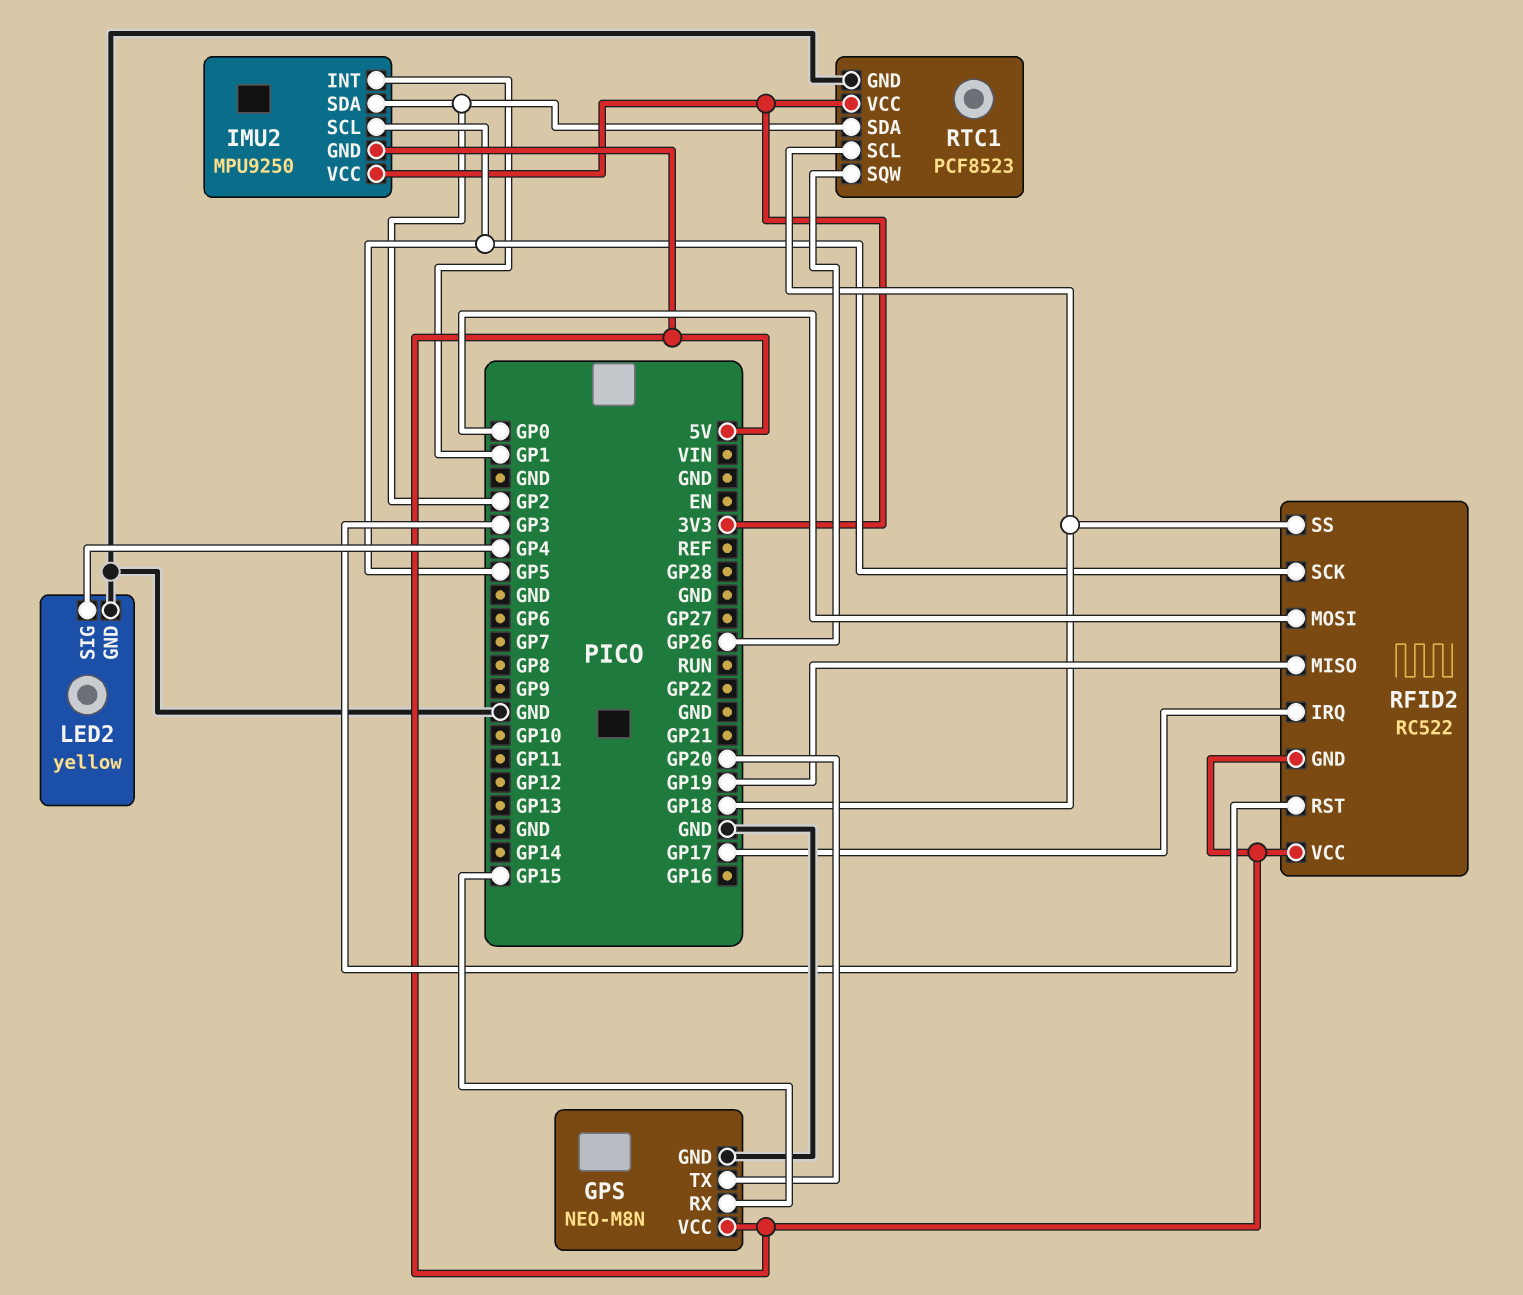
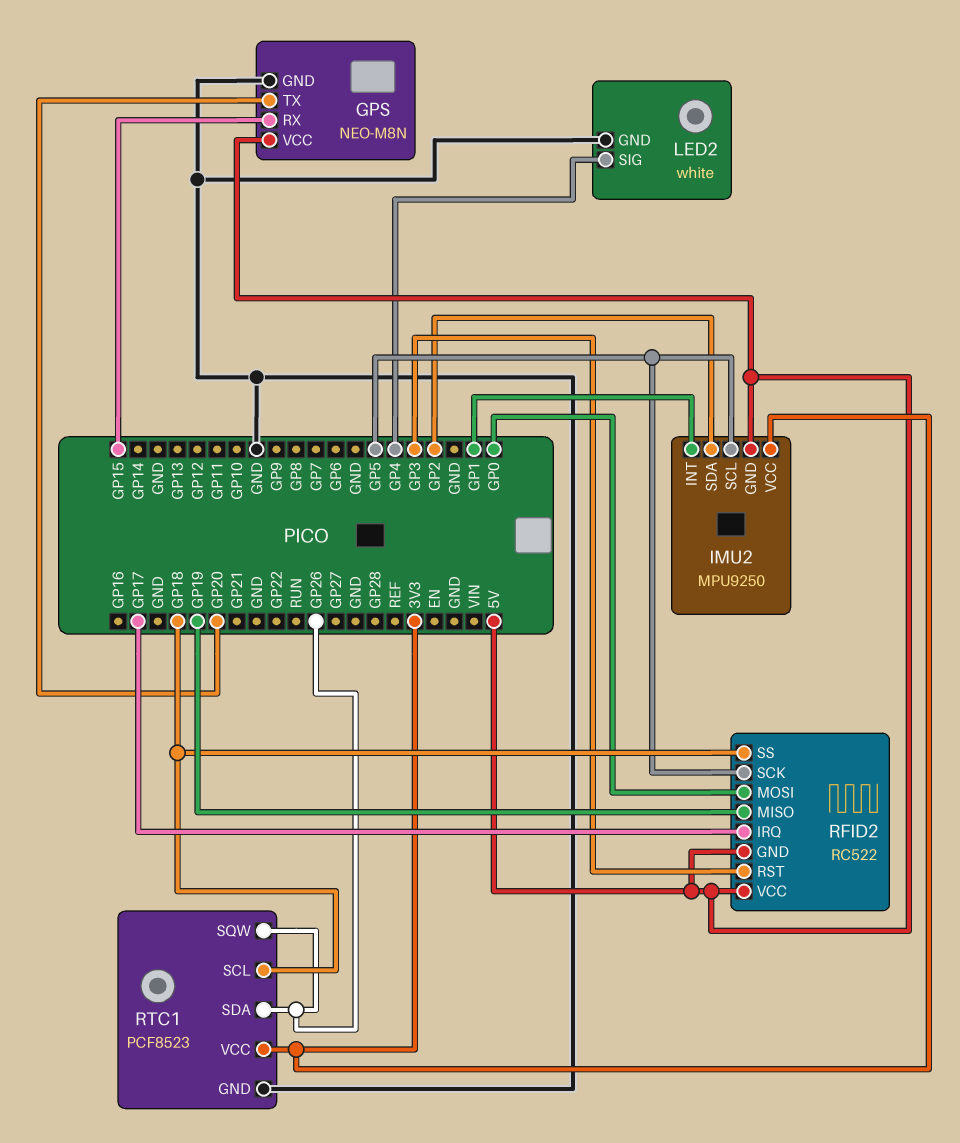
LED2: yellow -> white
RTC1 pin SDA: GP2 -> GP26

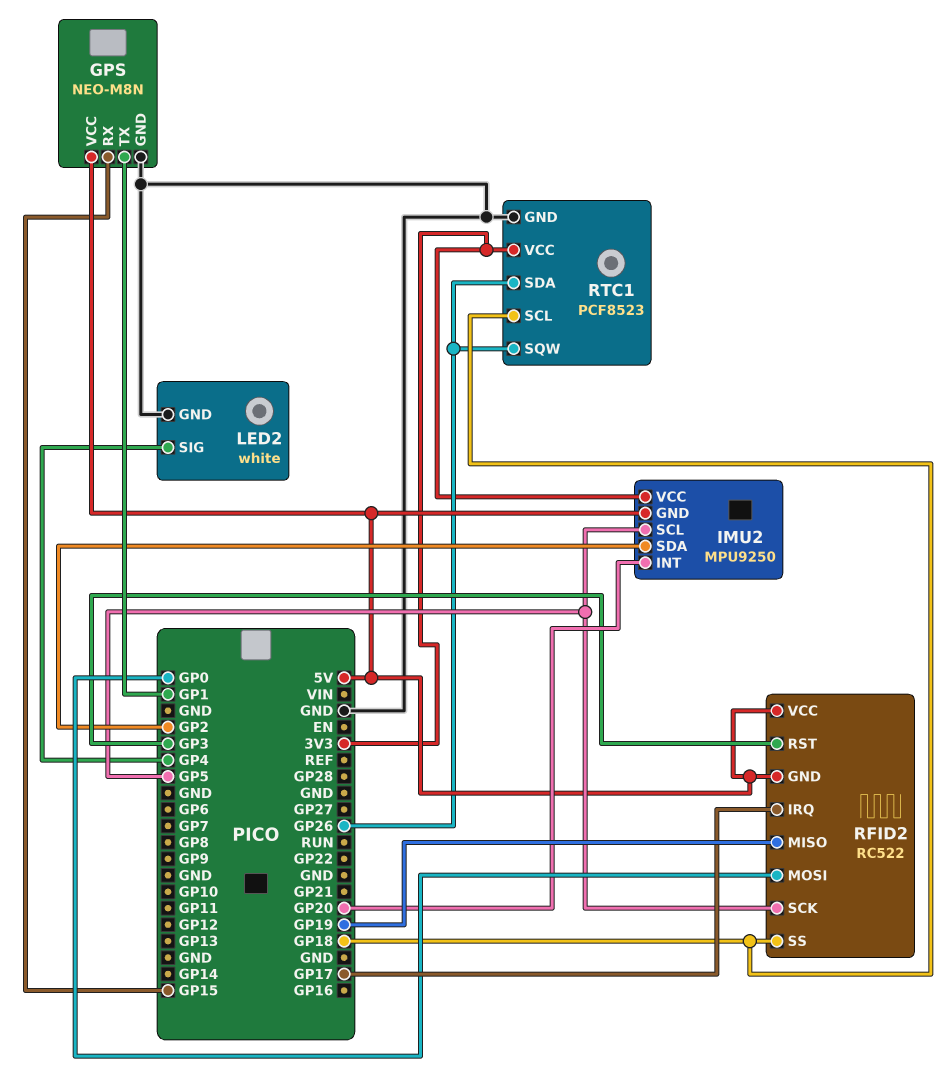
GPS pin TX: GP20 -> GP1
IMU2 pin INT: GP1 -> GP20

